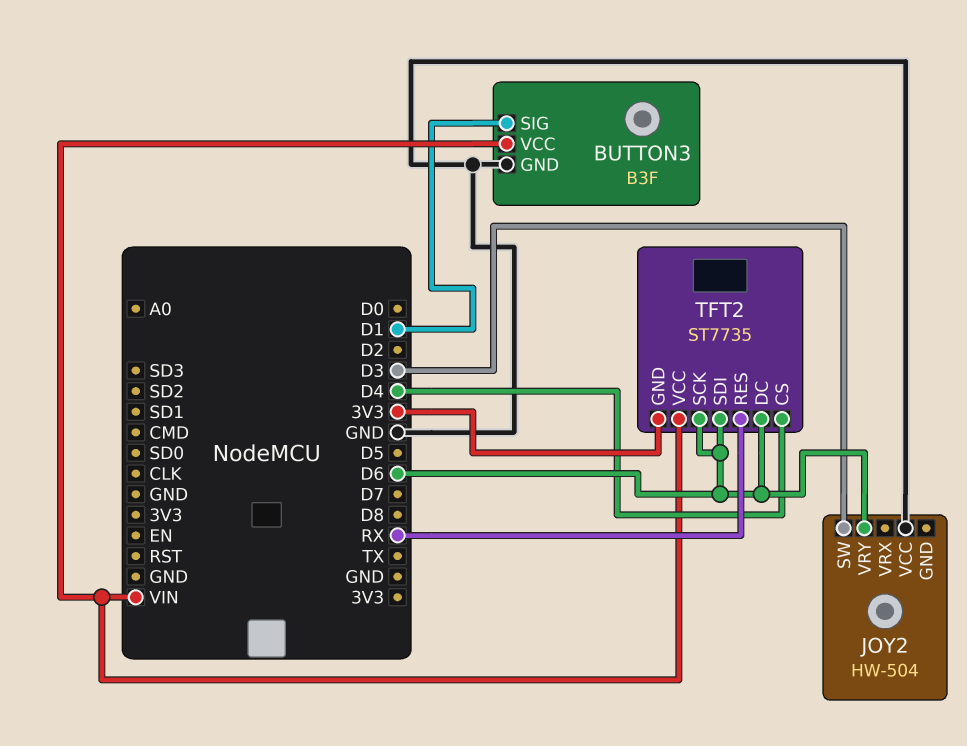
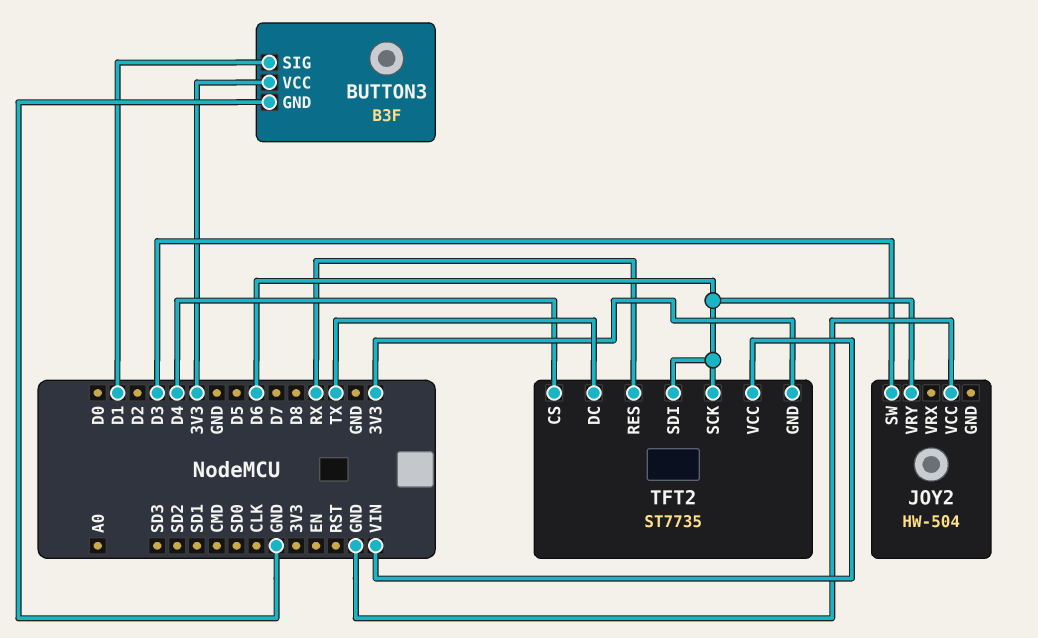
BUTTON3 pin VCC: VIN -> 3V3
TFT2 pin DC: D6 -> TX

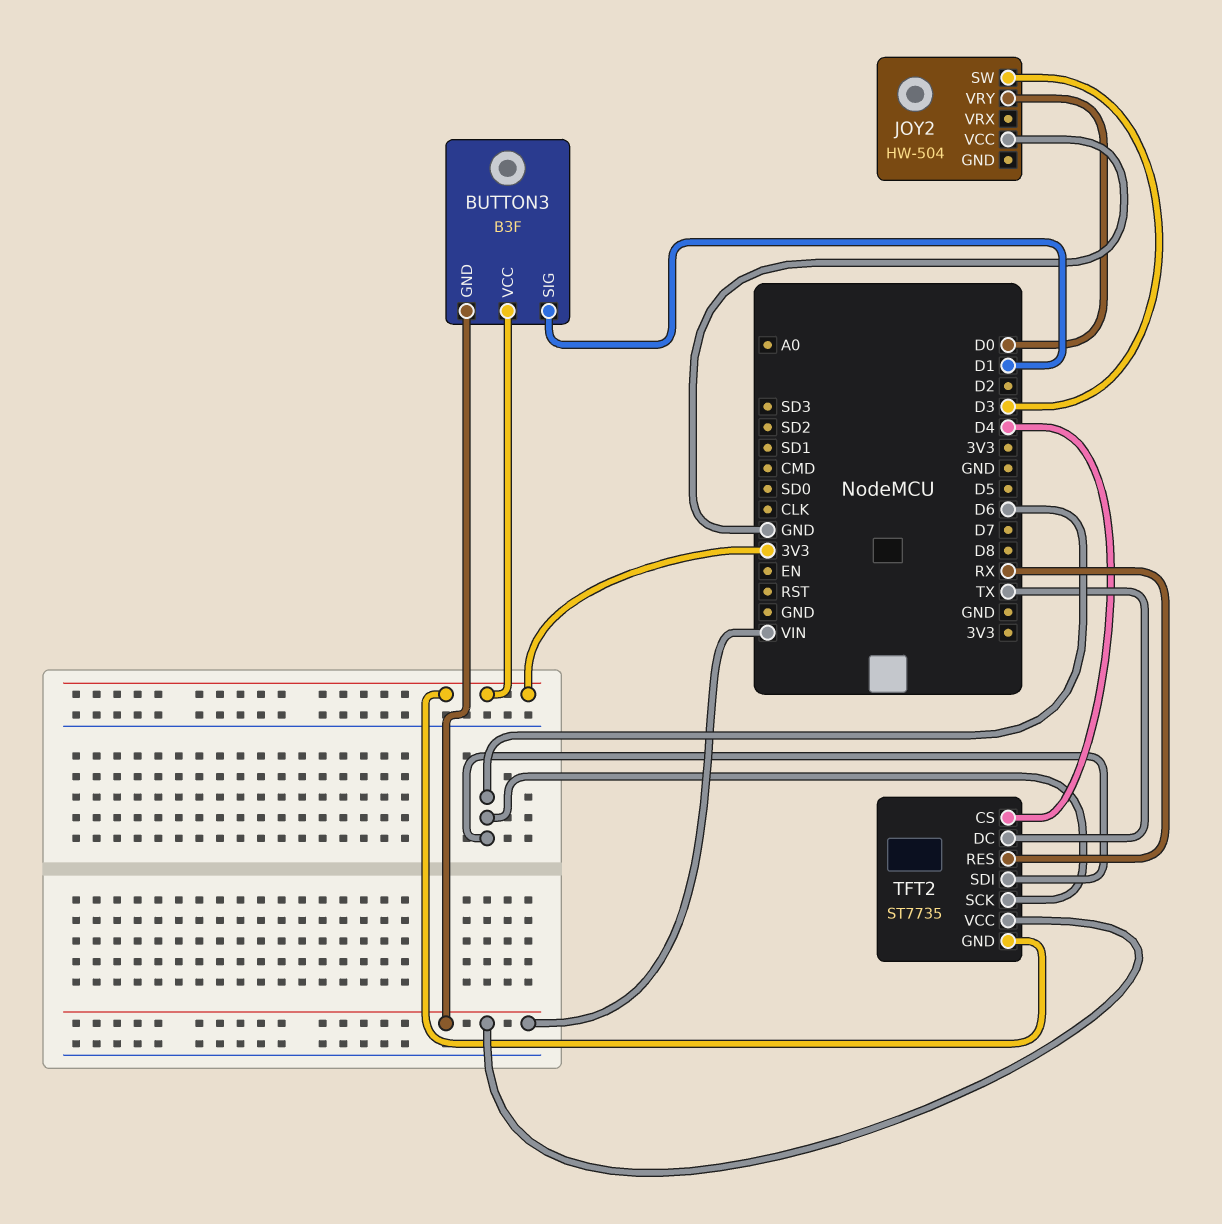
BUTTON3 pin GND: GND -> VIN
JOY2 pin VRY: D6 -> D0

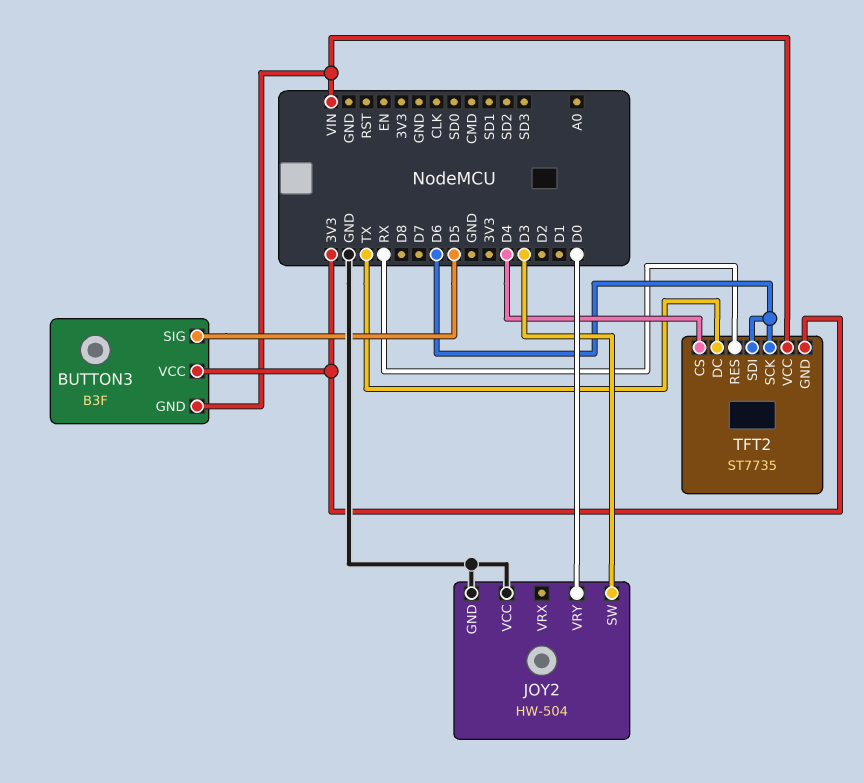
BUTTON3 pin SIG: D1 -> D5
JOY2 pin GND: none -> GND

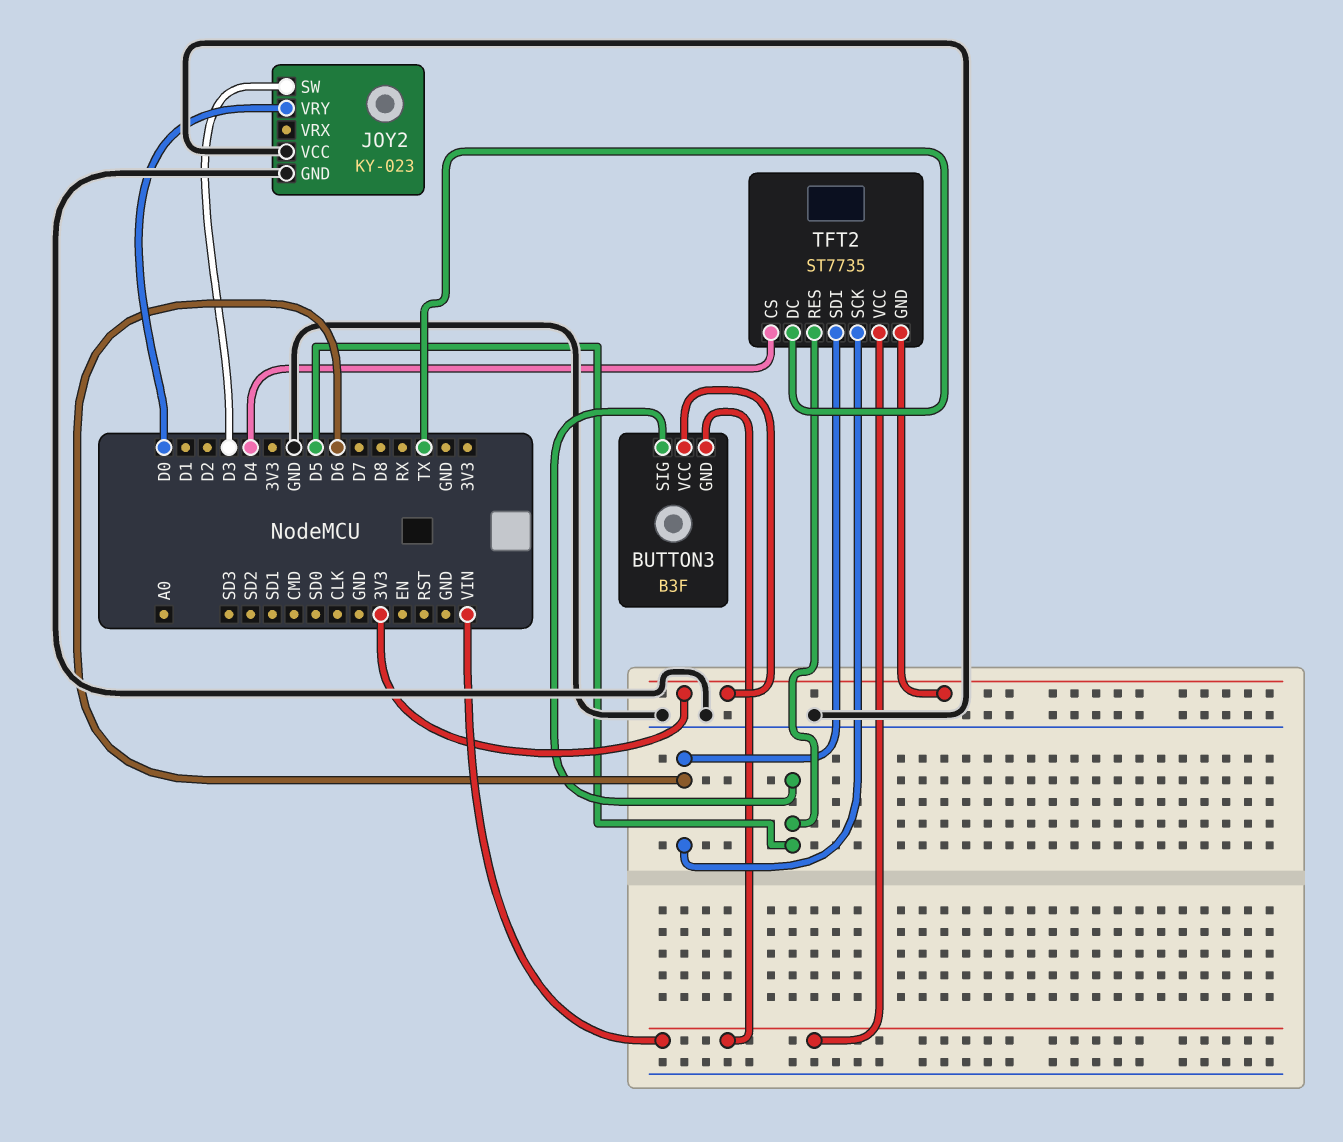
JOY2: HW-504 -> KY-023
TFT2 pin RES: RX -> D5

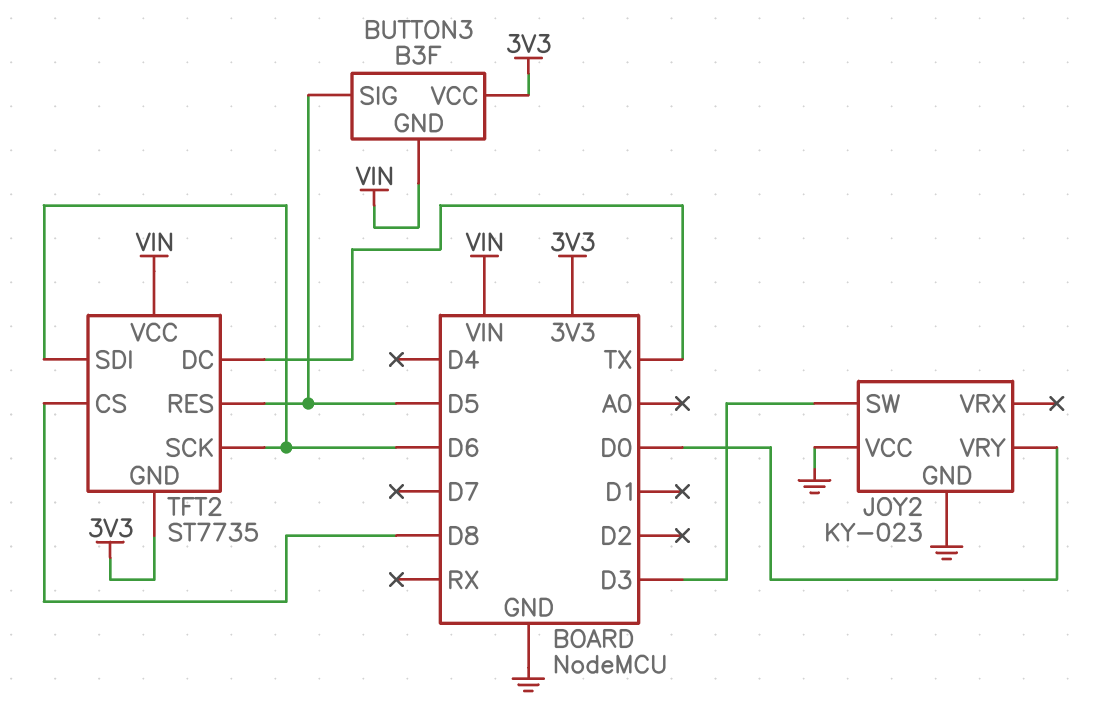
TFT2 pin CS: D4 -> D8

